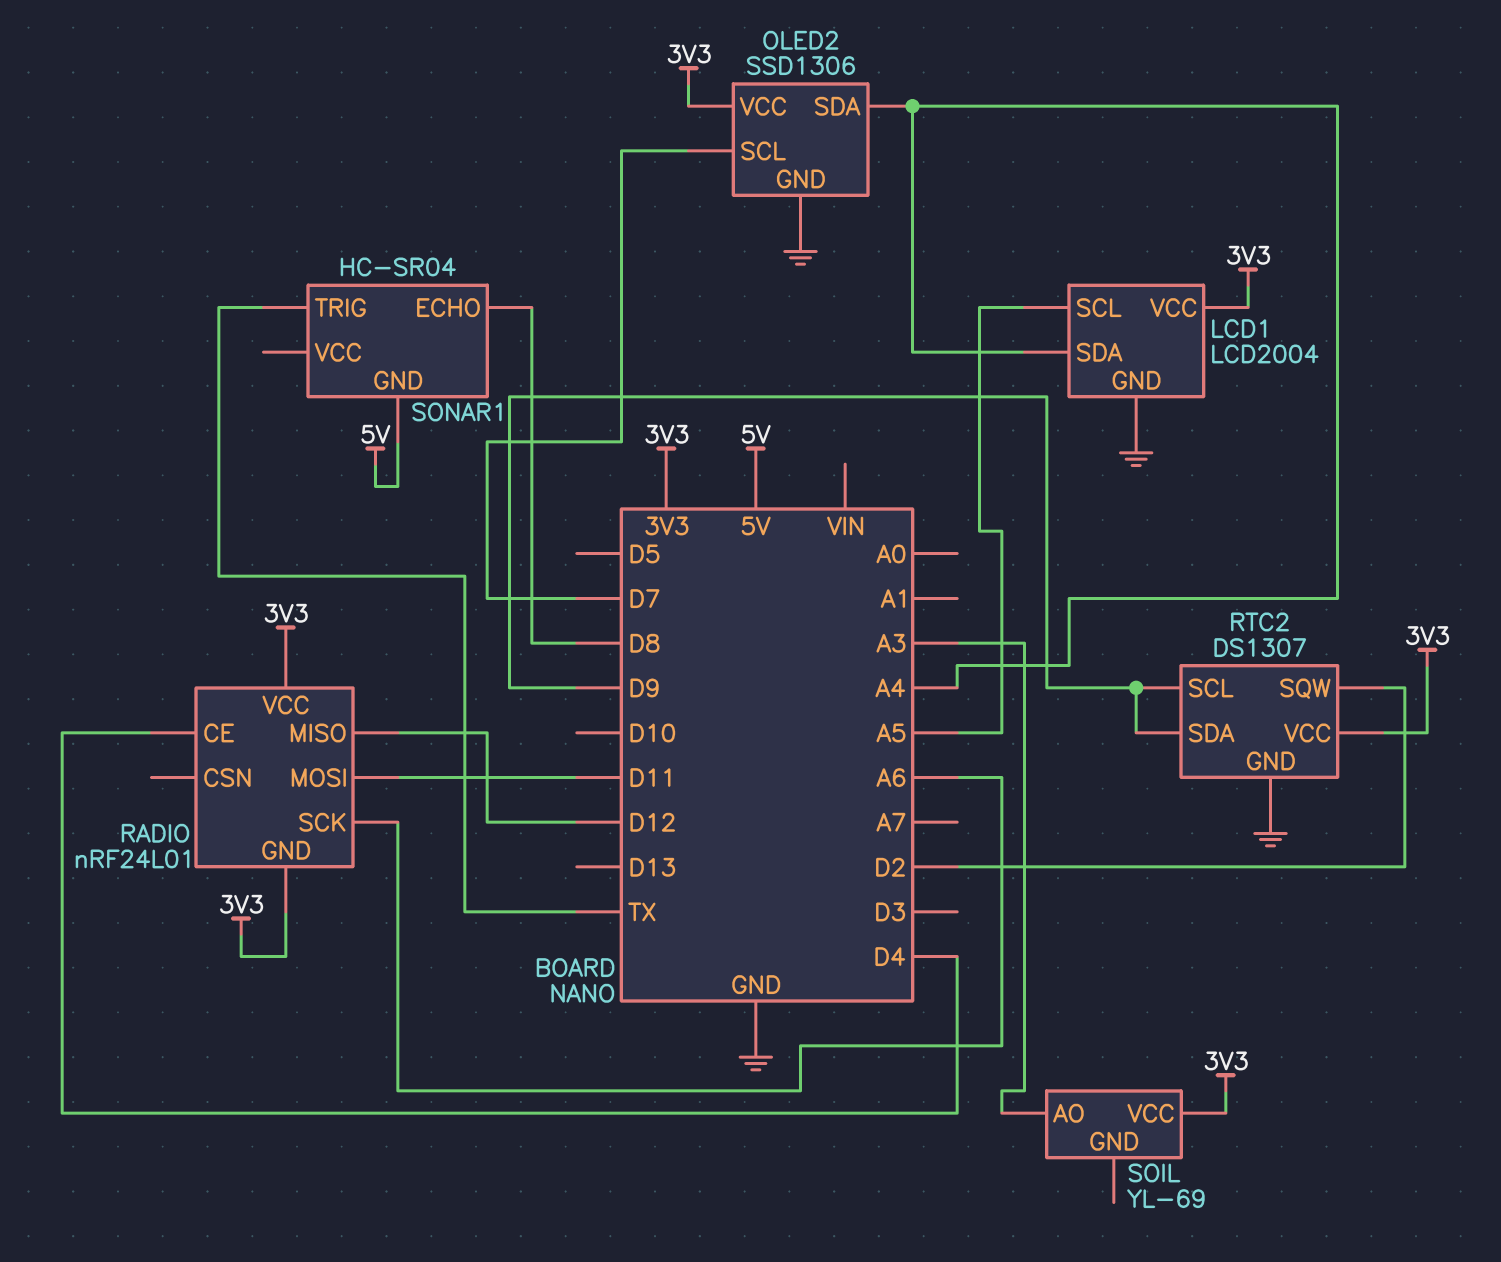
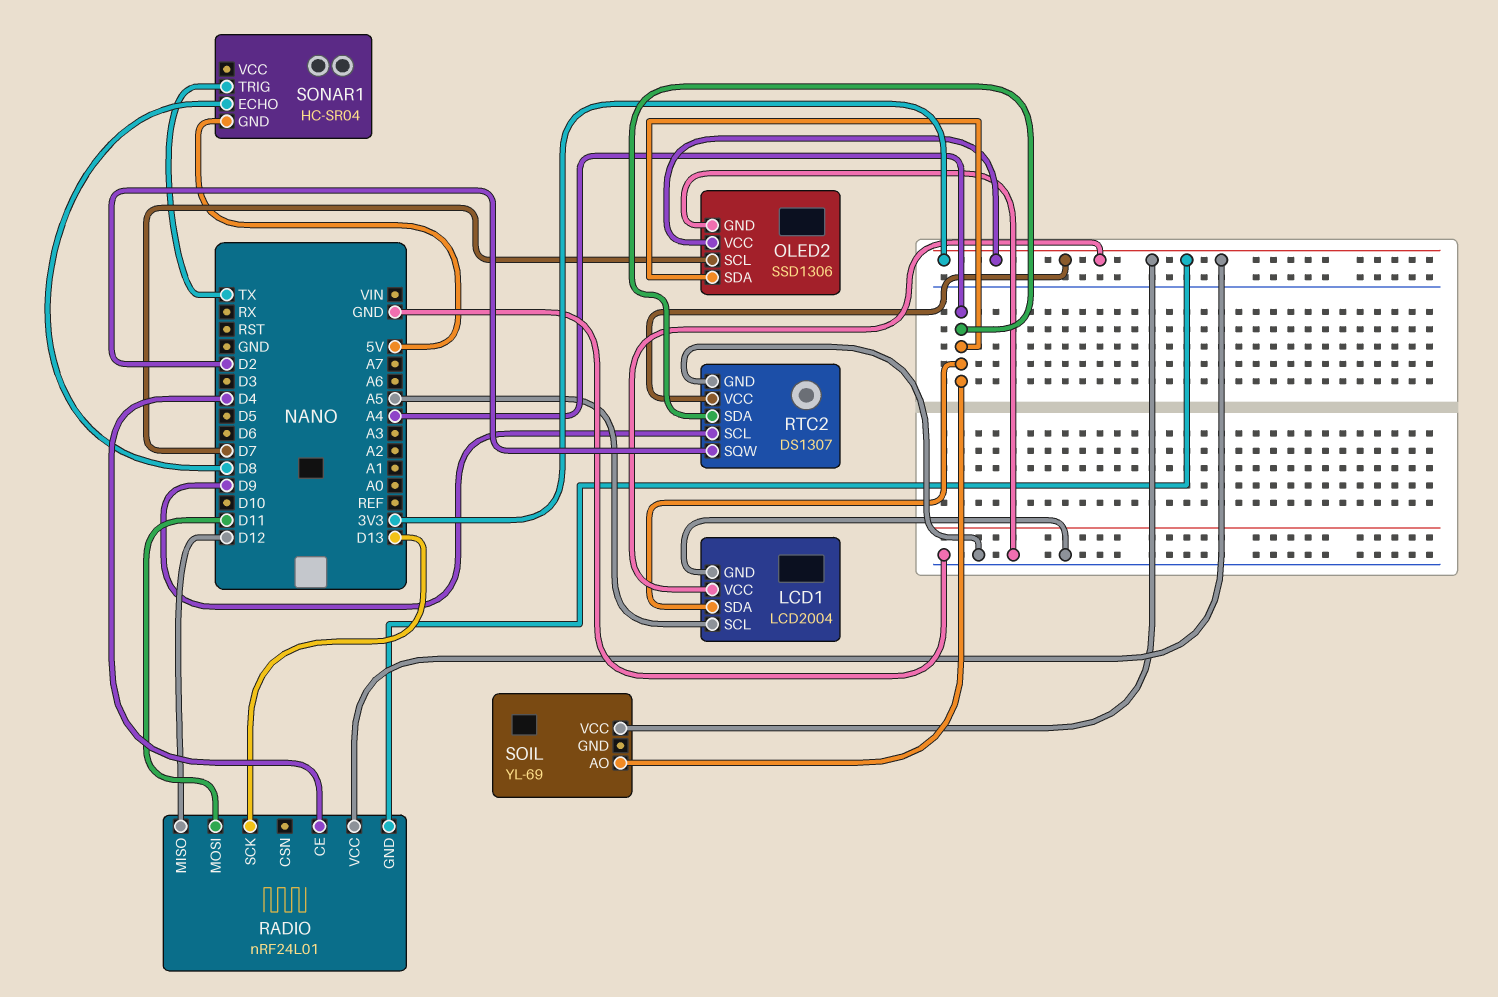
RADIO pin SCK: A6 -> D13
RTC2 pin SDA: D9 -> A4
SOIL pin AO: A3 -> A4

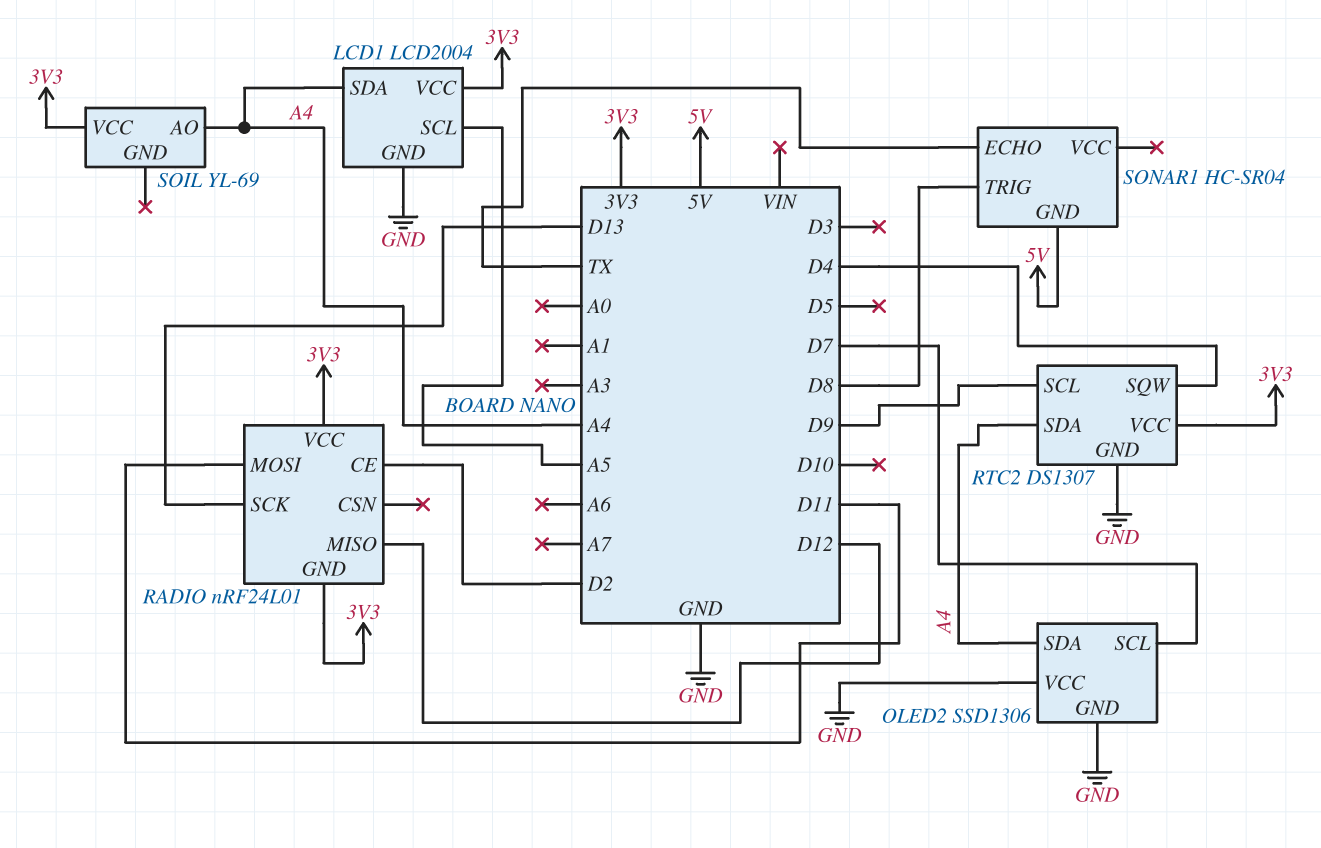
OLED2 pin VCC: 3V3 -> GND
RADIO pin CE: D4 -> D2
RTC2 pin SQW: D2 -> D4
SONAR1 pin ECHO: D8 -> TX
SONAR1 pin TRIG: TX -> D8

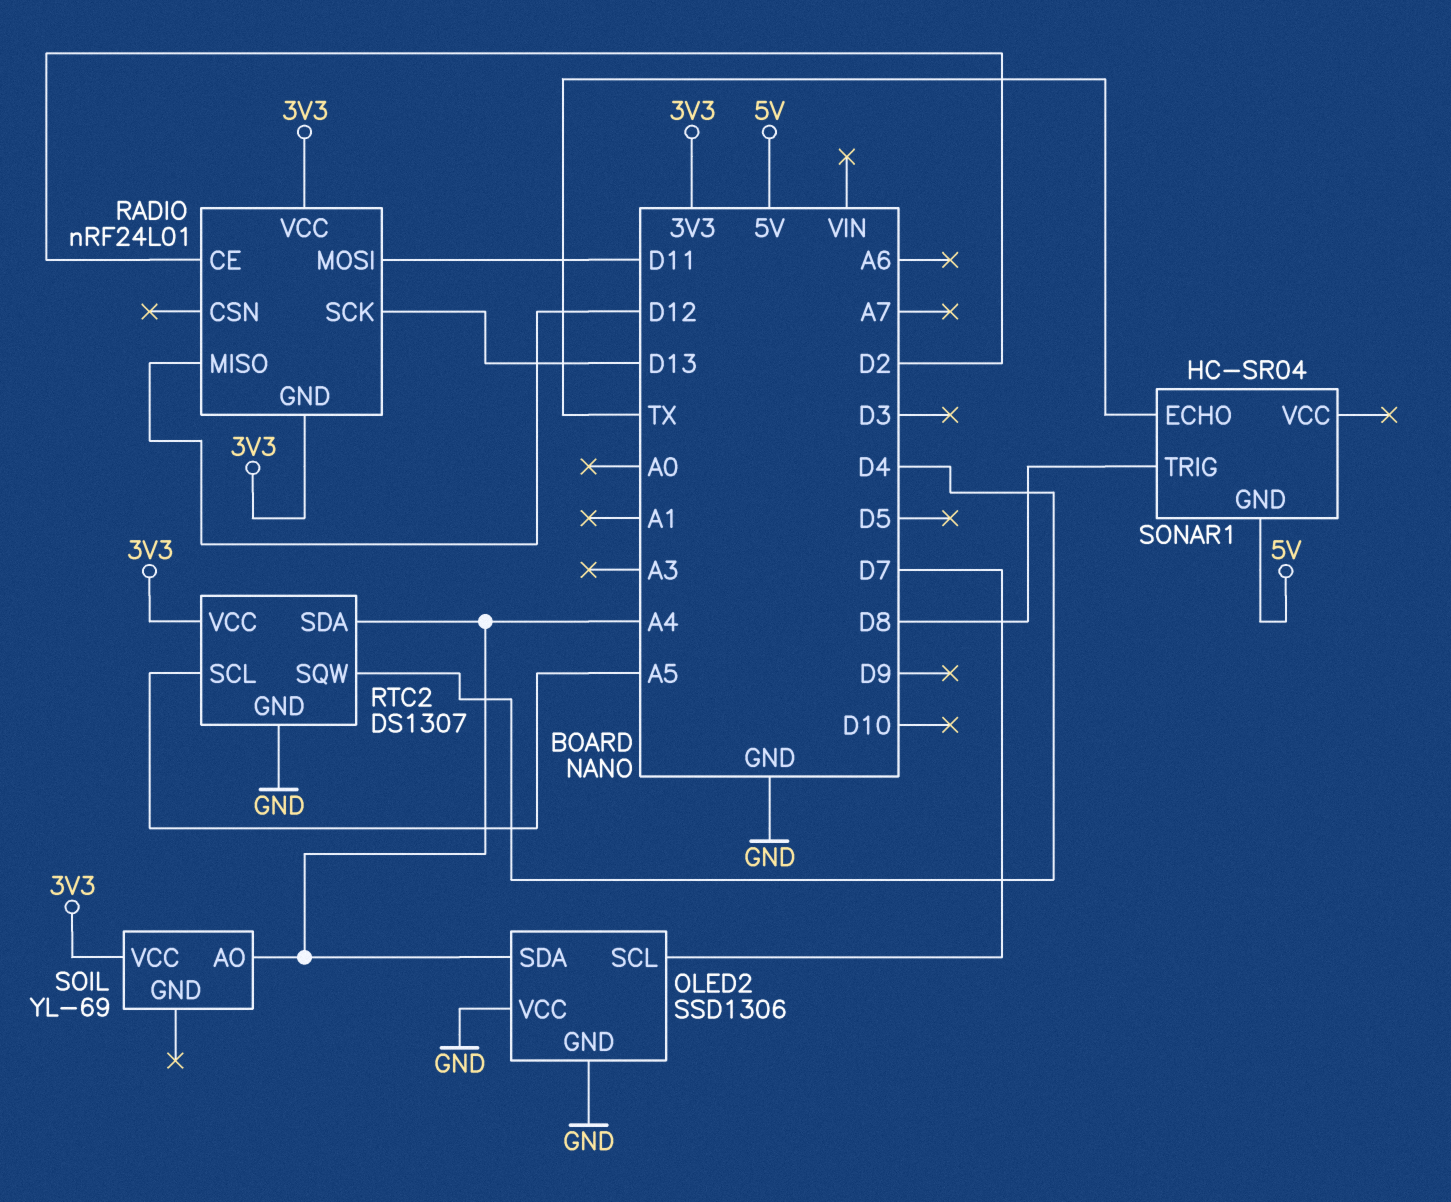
LCD1: LCD2004 -> none
LCD1 pin GND: GND -> none
LCD1 pin SCL: A5 -> none
LCD1 pin SDA: A4 -> none
LCD1 pin VCC: 3V3 -> none
RTC2 pin SCL: D9 -> A5

